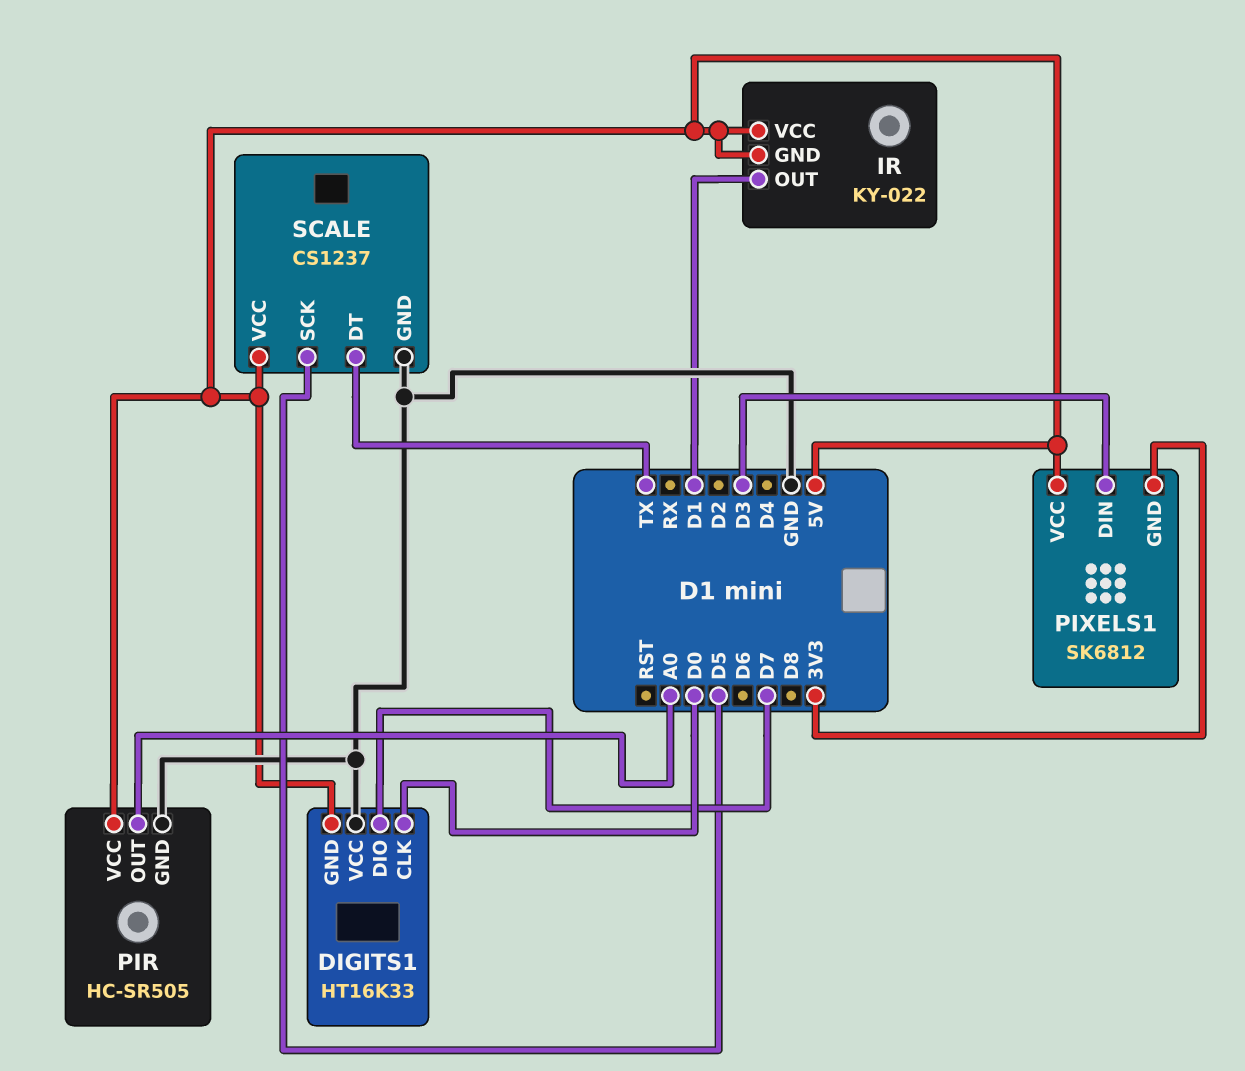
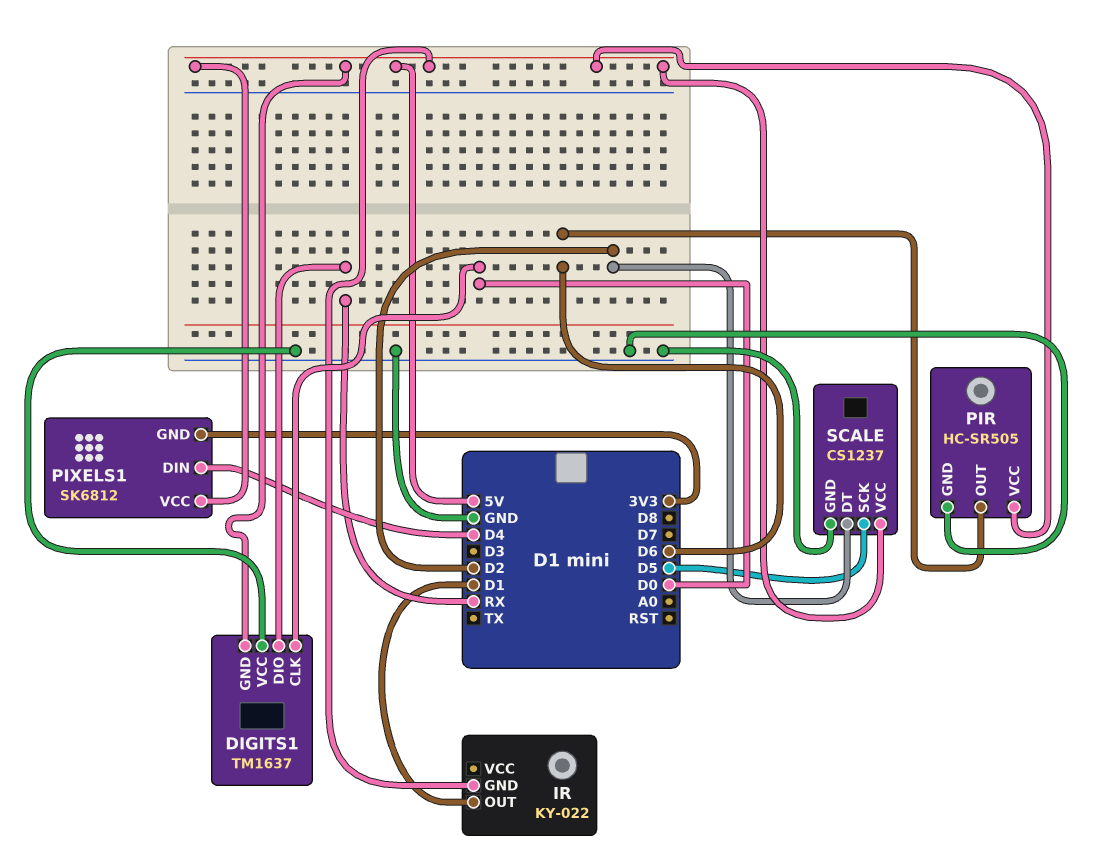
DIGITS1: HT16K33 -> TM1637
DIGITS1 pin DIO: D7 -> RX
IR pin VCC: 5V -> none
PIR pin OUT: A0 -> D6
PIXELS1 pin DIN: D3 -> D4
SCALE pin DT: TX -> D2

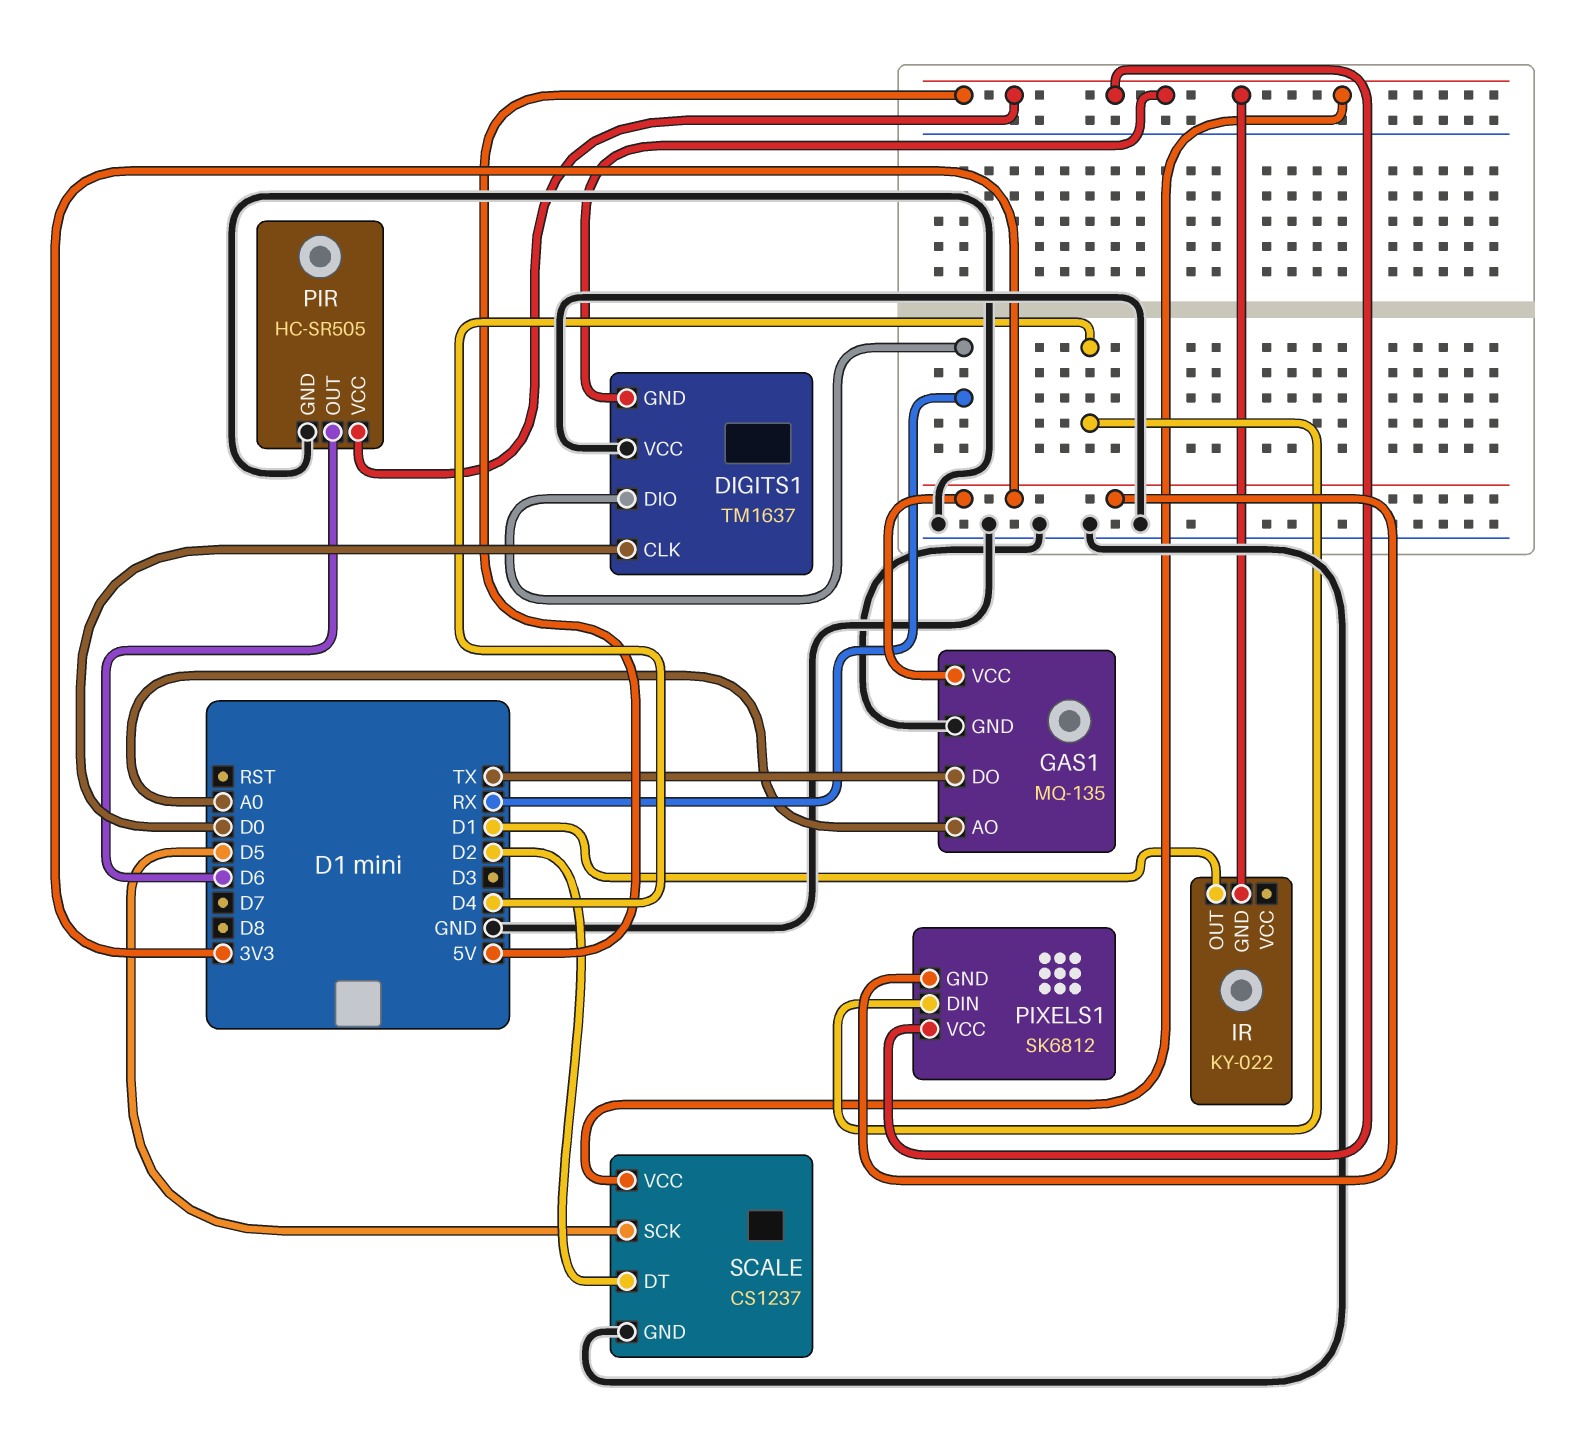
GAS1: none -> MQ-135
GAS1 pin AO: none -> A0
GAS1 pin DO: none -> TX
GAS1 pin GND: none -> GND
GAS1 pin VCC: none -> 3V3

